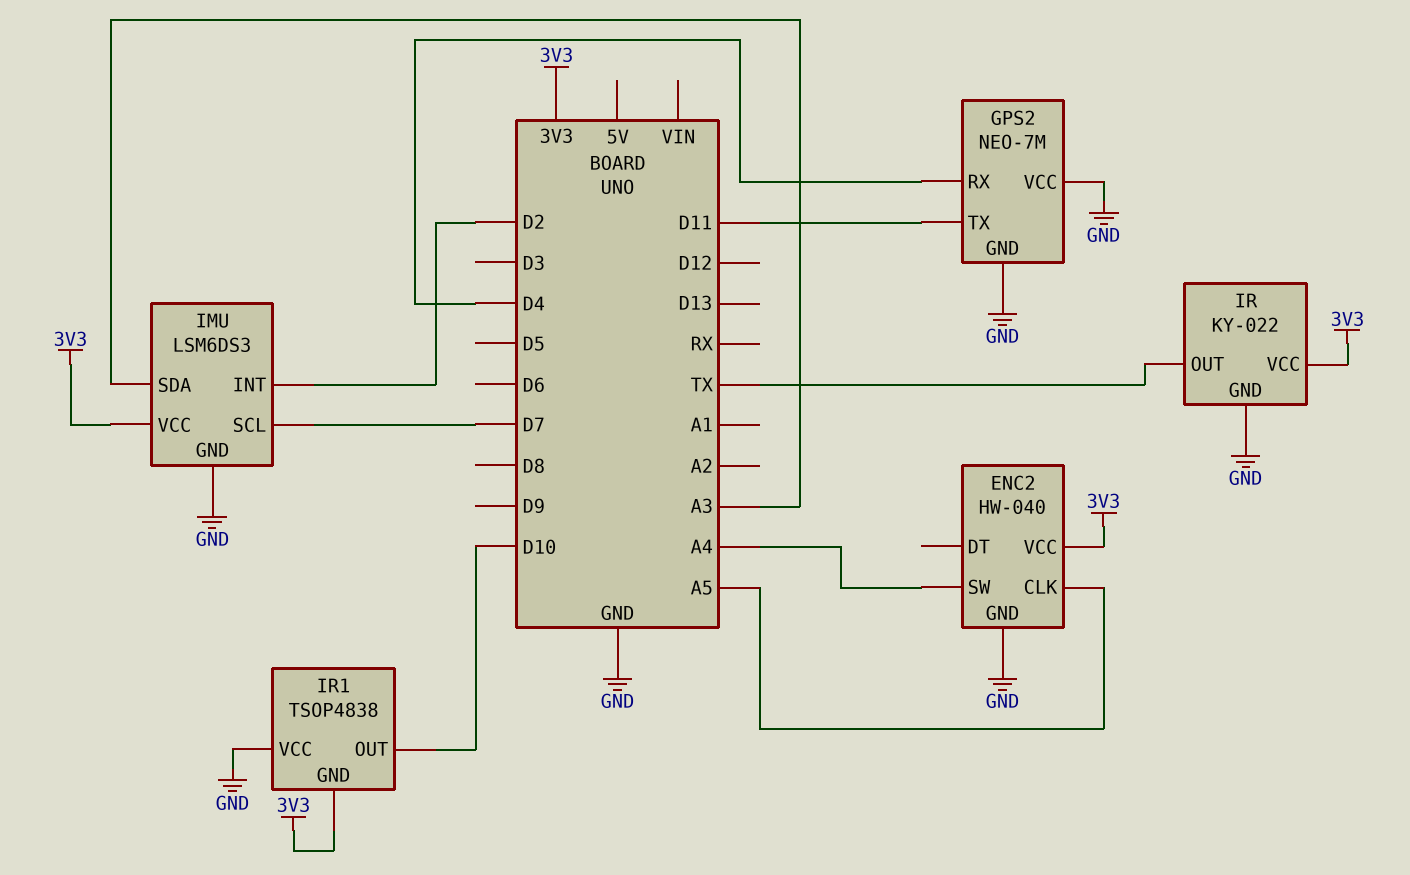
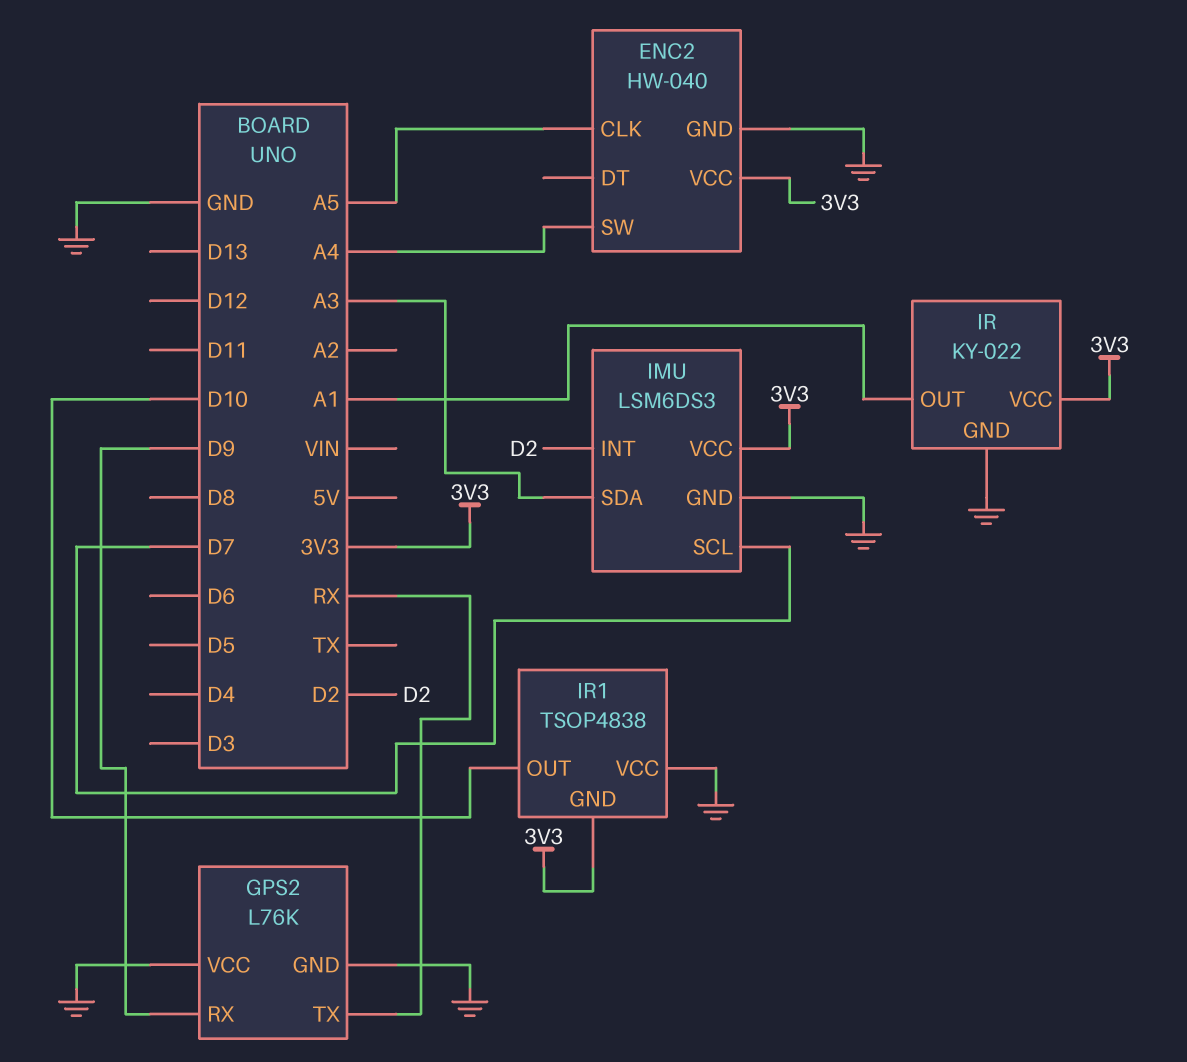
GPS2: NEO-7M -> L76K
GPS2 pin RX: D4 -> D9
GPS2 pin TX: D11 -> RX
IR pin OUT: TX -> A1

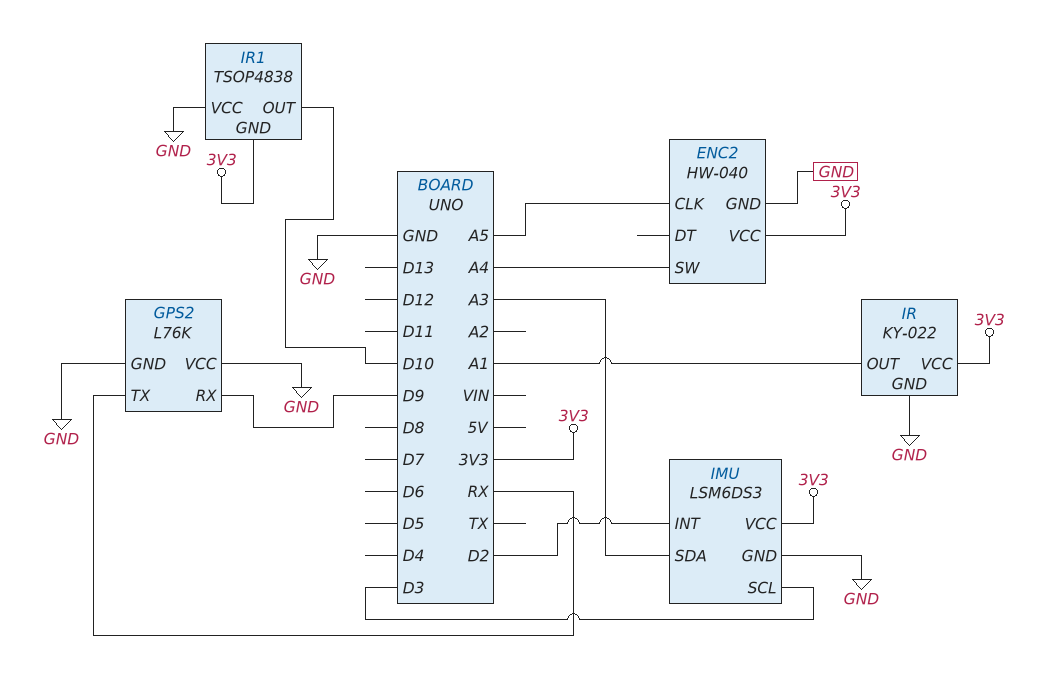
IMU pin SCL: D7 -> D3

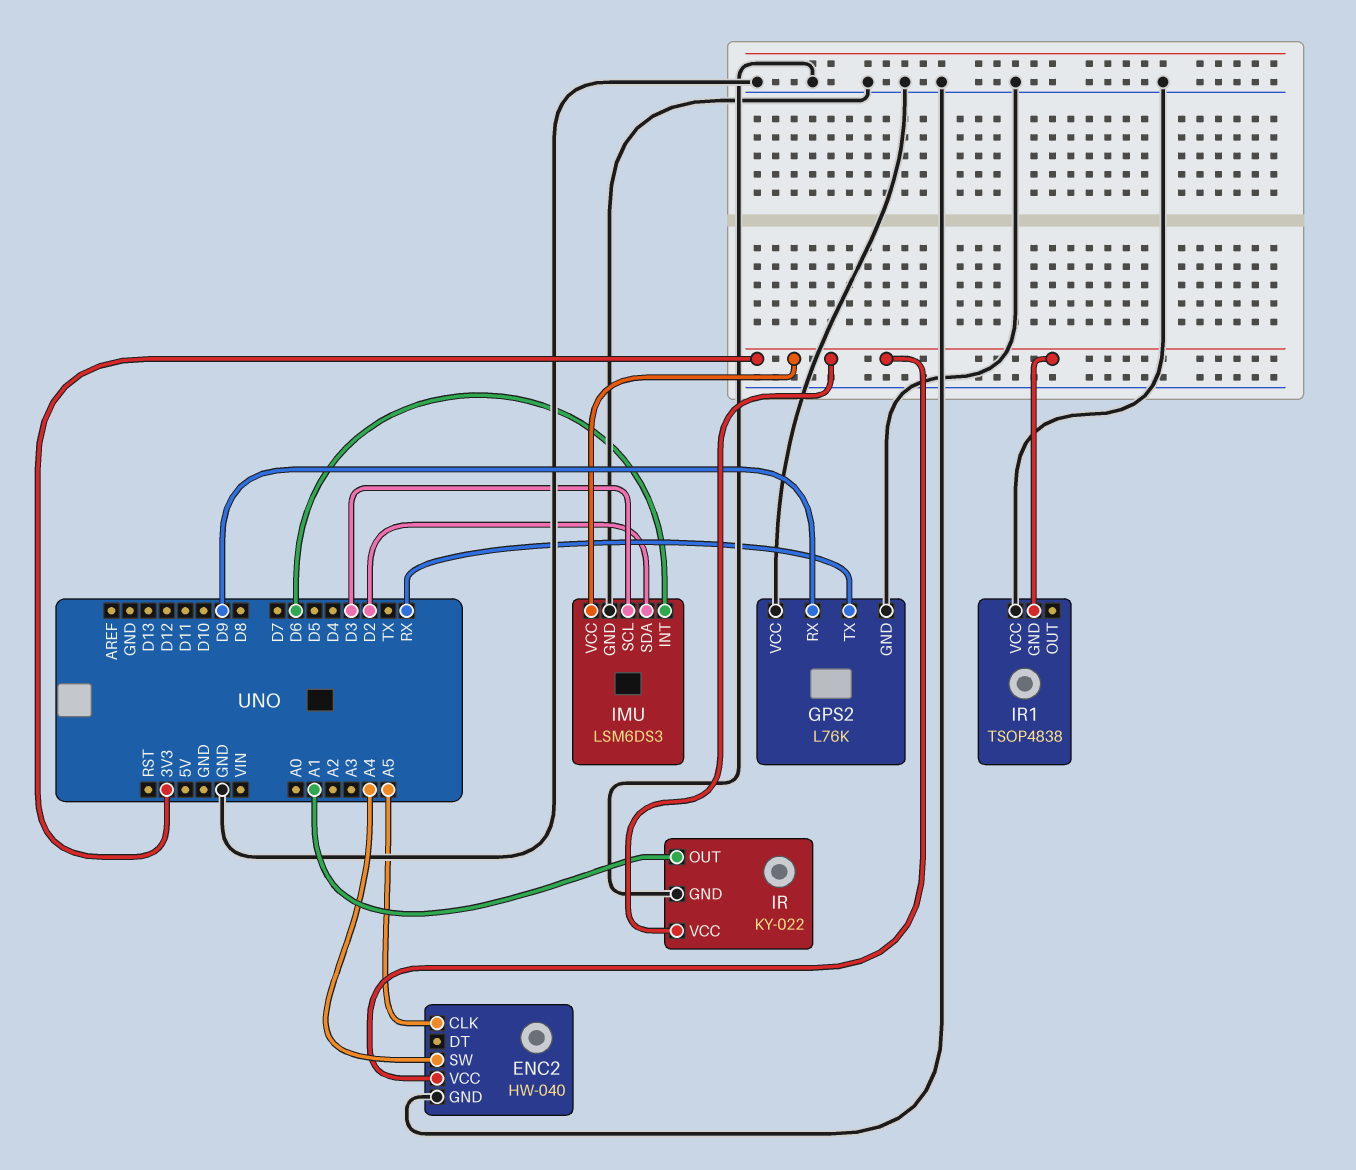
IMU pin INT: D2 -> D6
IMU pin SDA: A3 -> D2
IR1 pin OUT: D10 -> none

